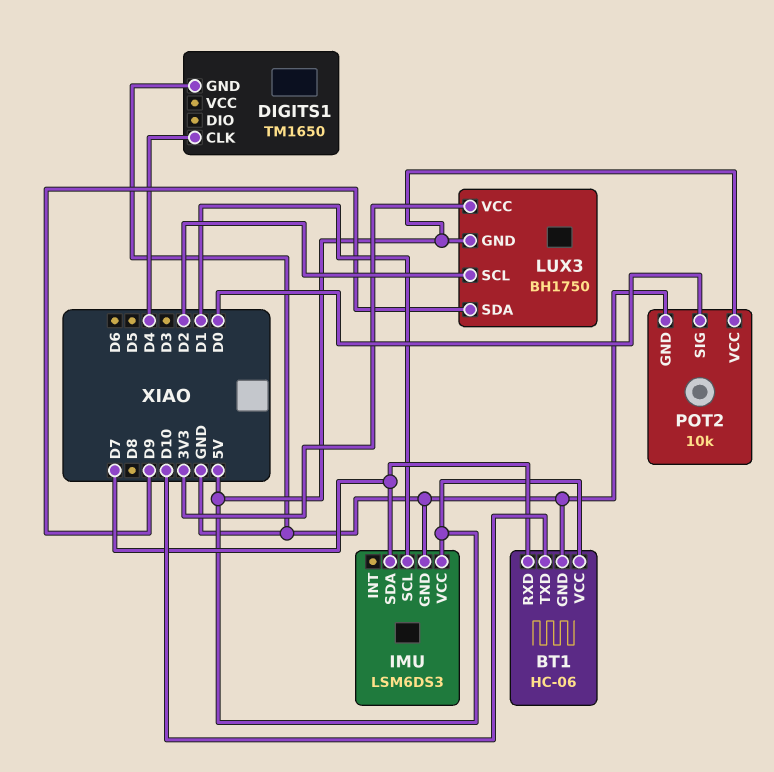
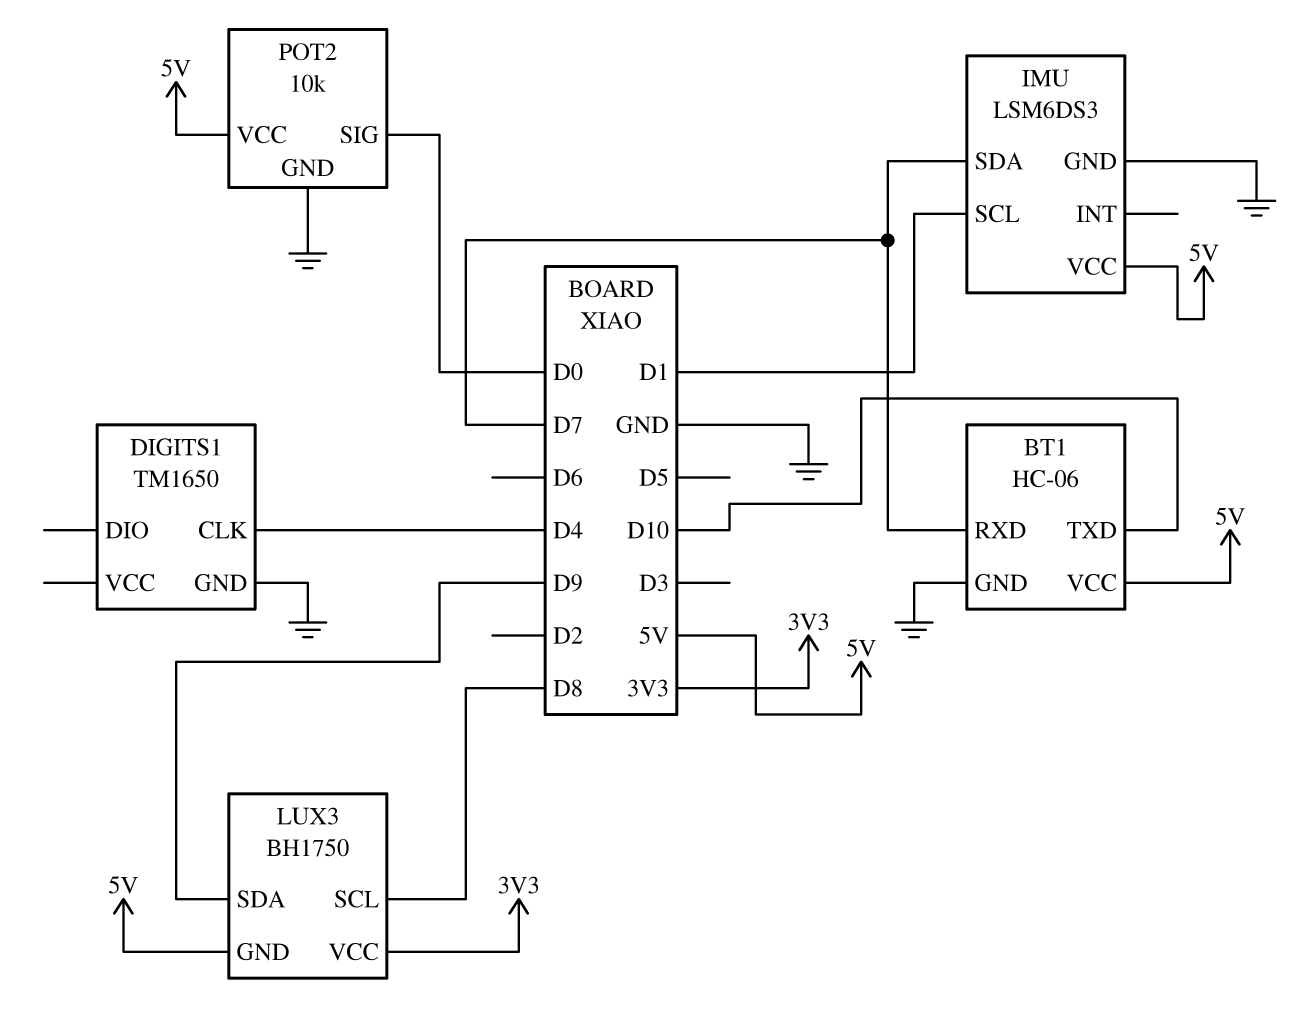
LUX3 pin SCL: D2 -> D8

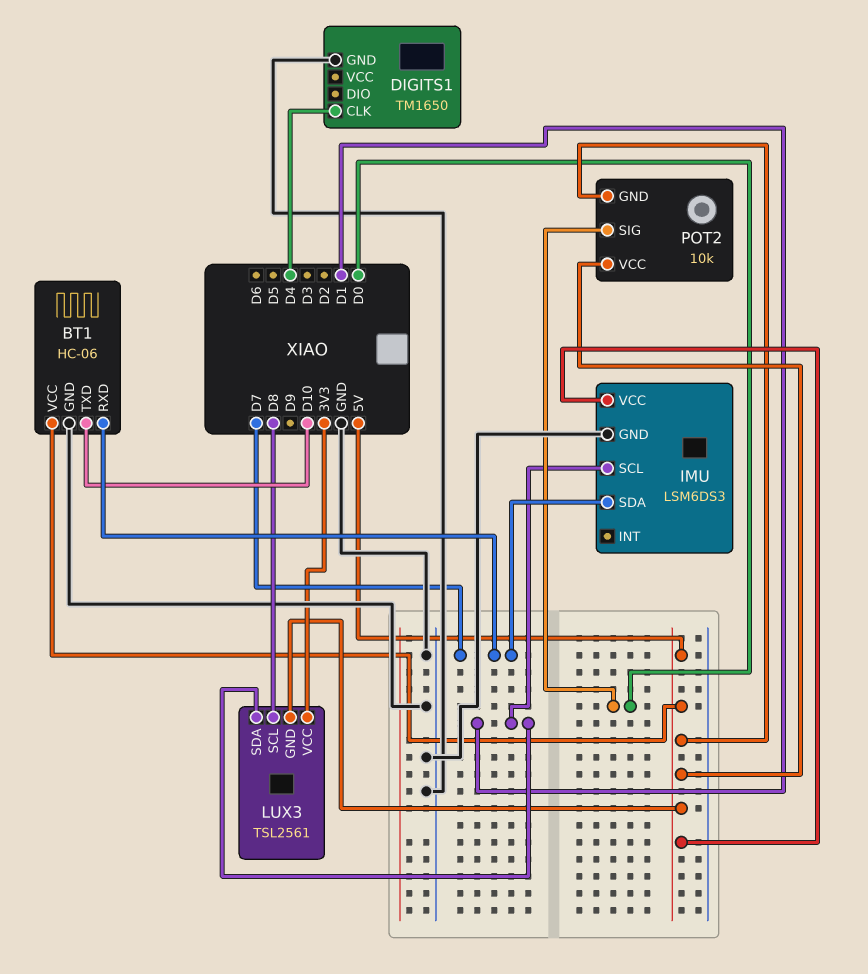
LUX3: BH1750 -> TSL2561
LUX3 pin SDA: D9 -> D1
POT2 pin GND: GND -> 5V

